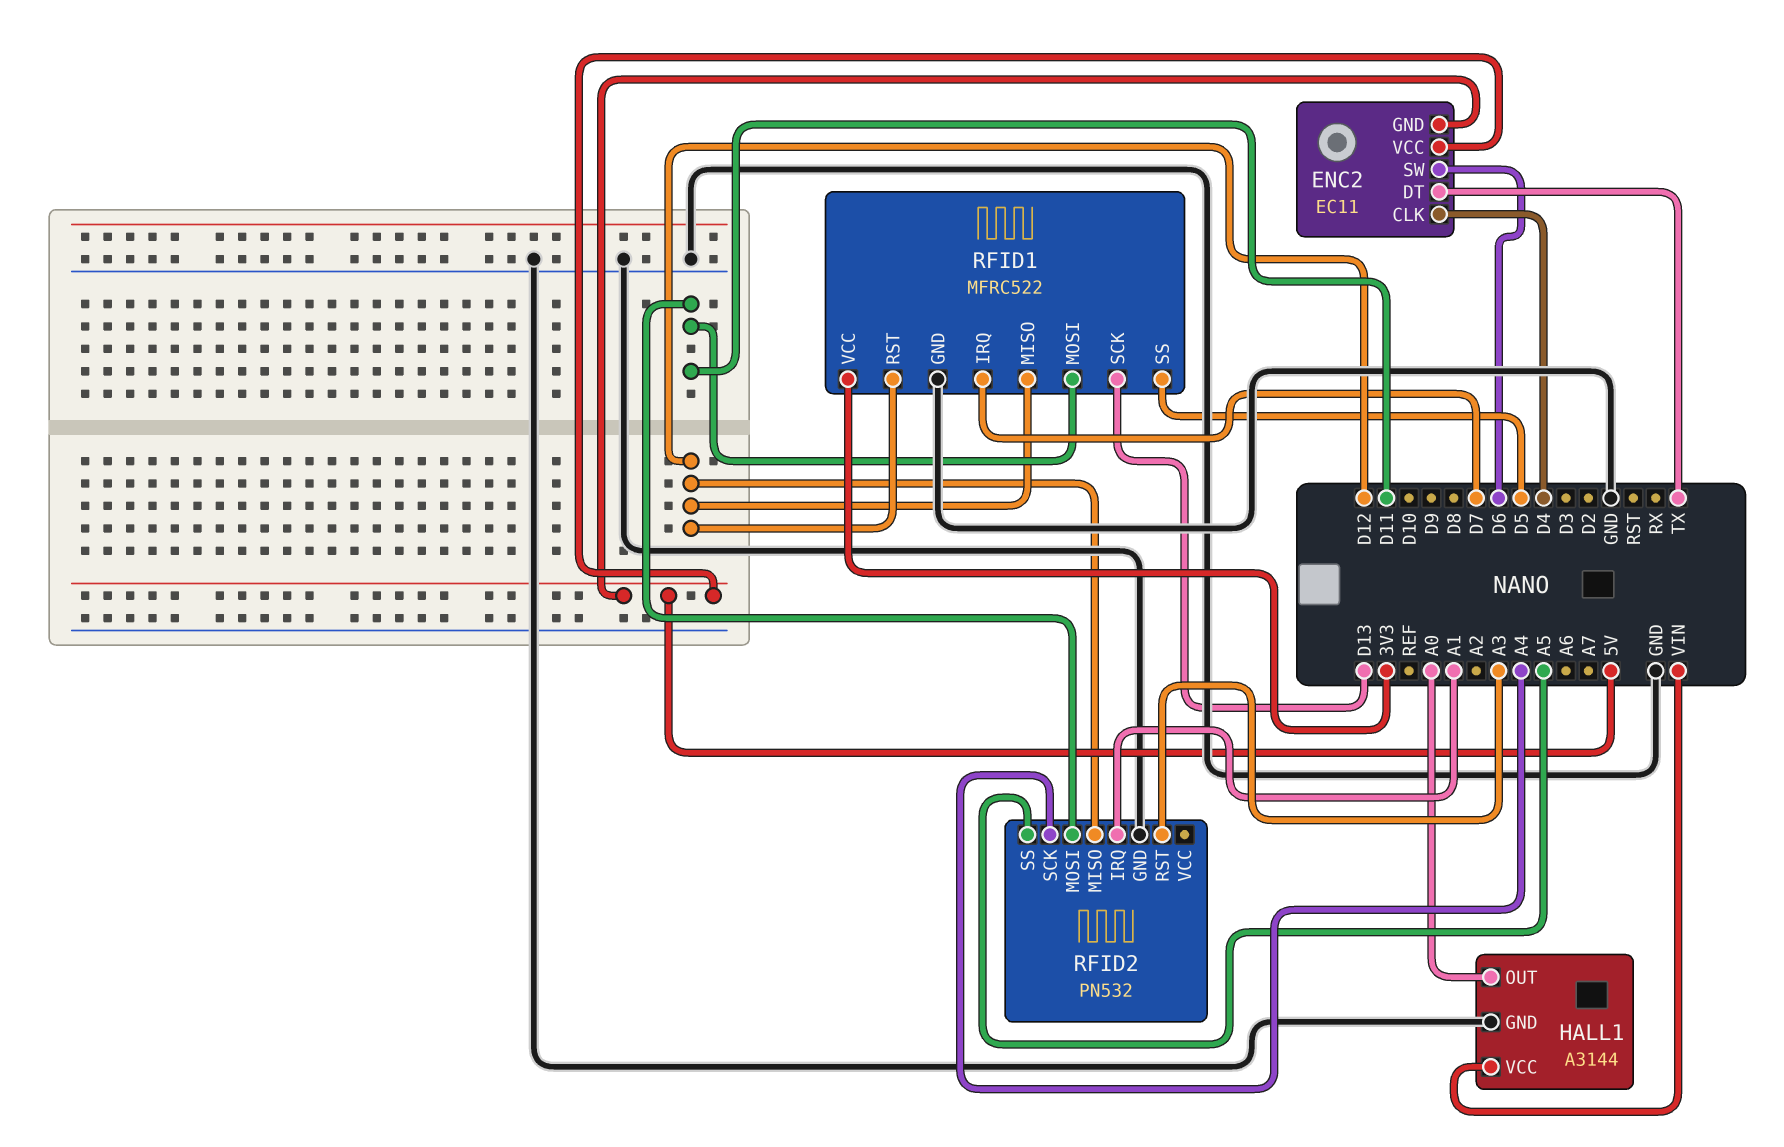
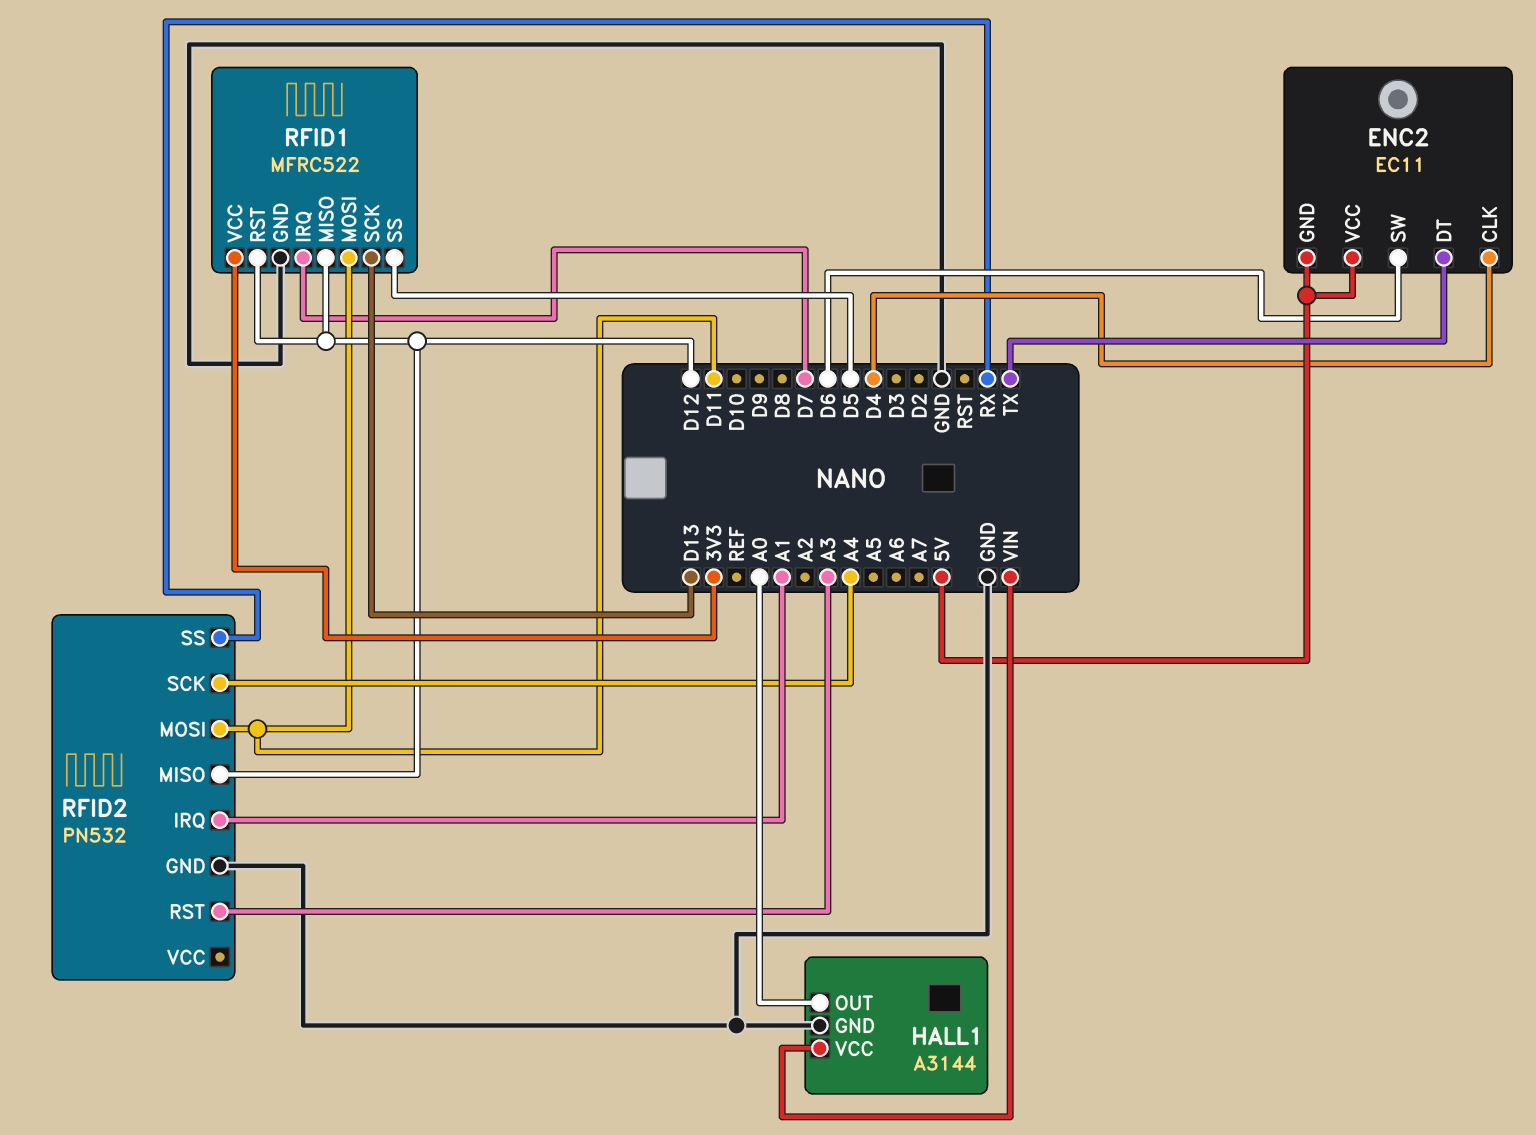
RFID2 pin SS: A5 -> RX

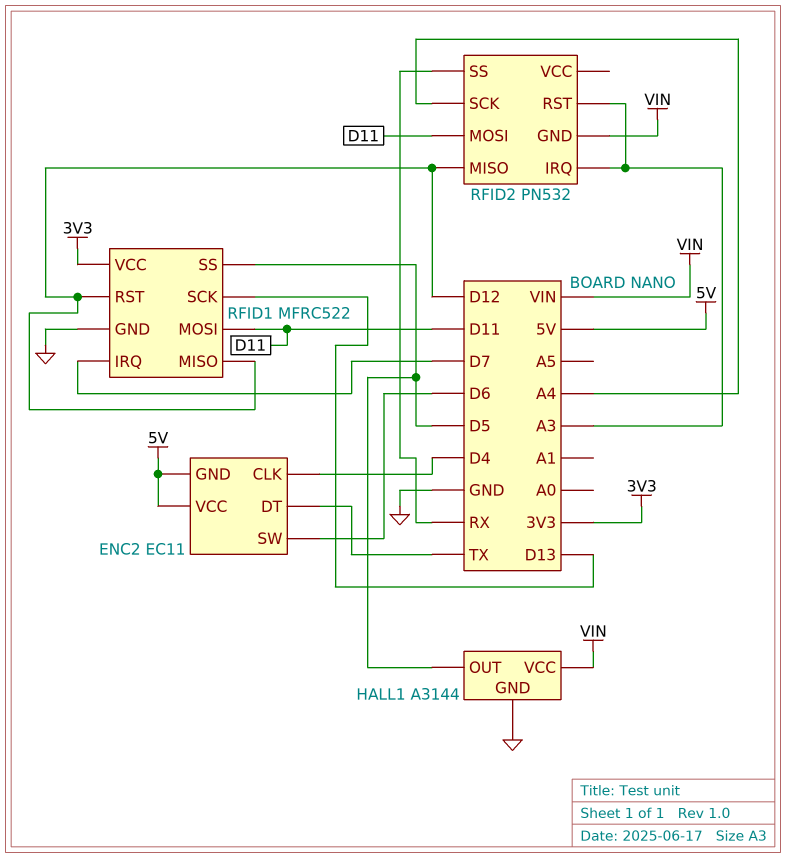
HALL1 pin OUT: A0 -> D5
RFID2 pin GND: GND -> VIN
RFID2 pin IRQ: A1 -> A3

